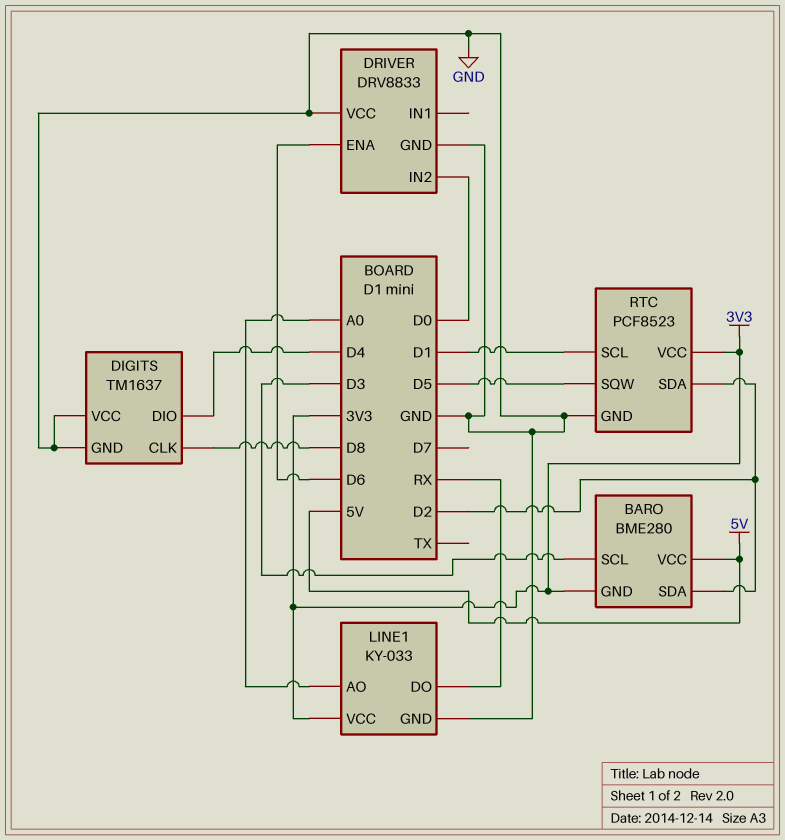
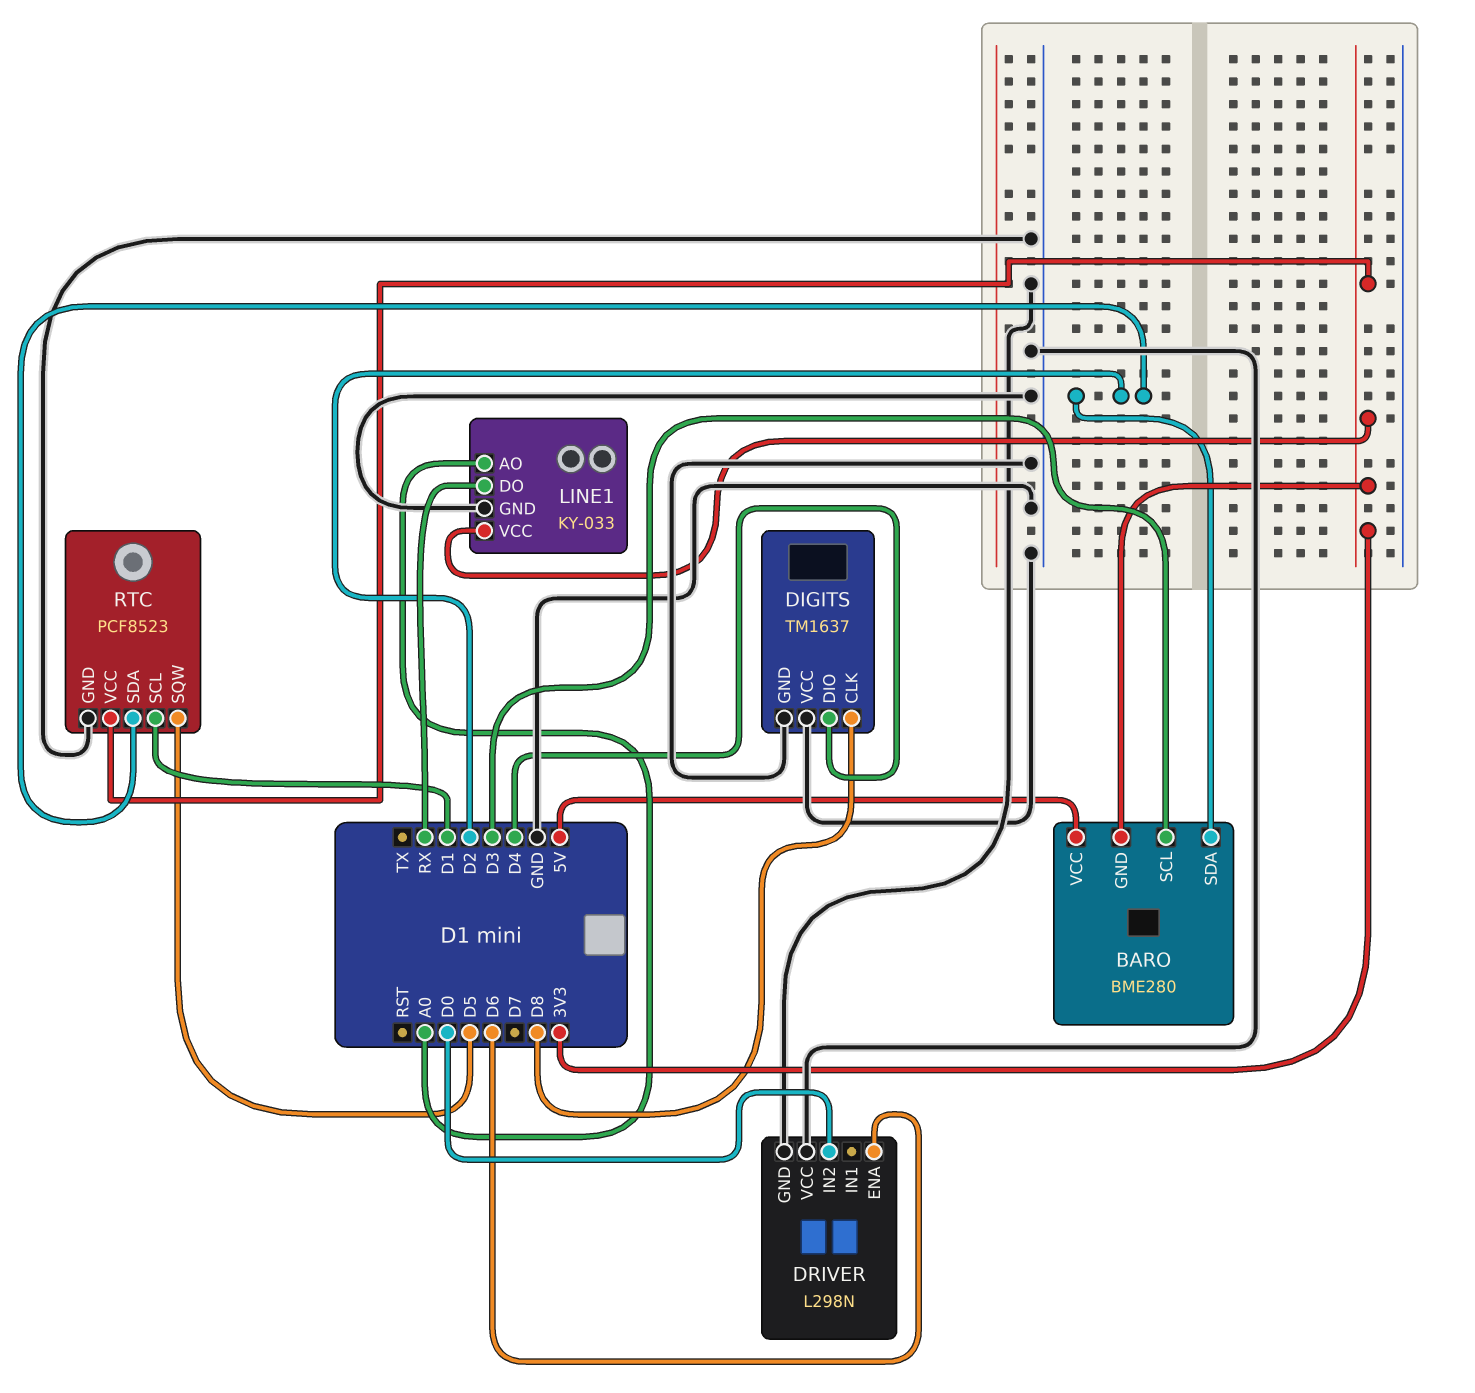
DRIVER: DRV8833 -> L298N

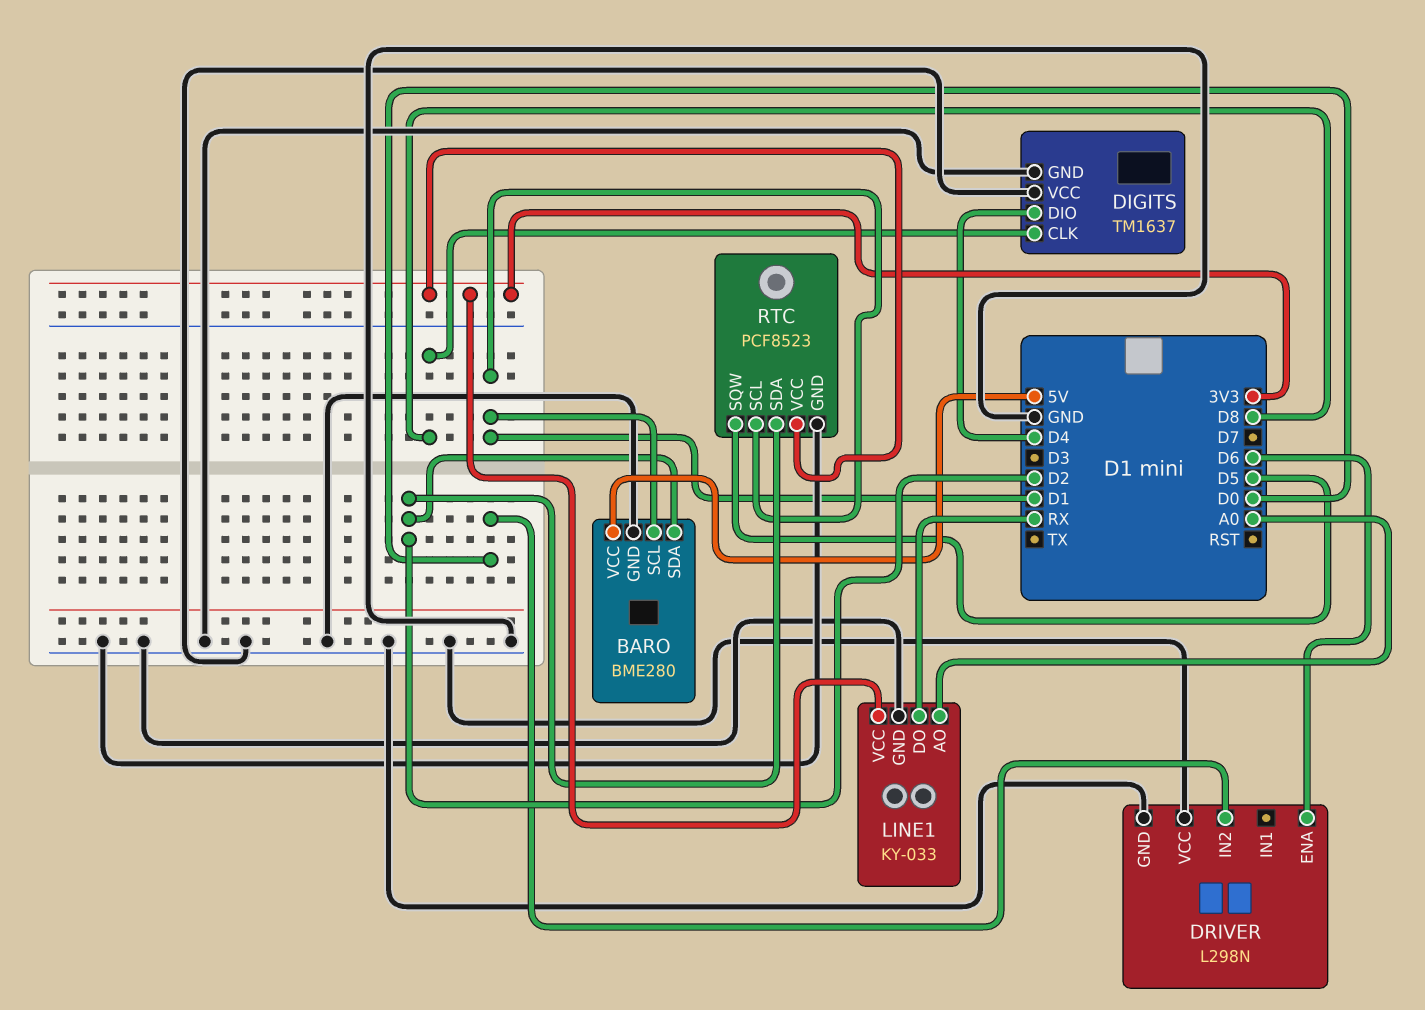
BARO pin GND: 3V3 -> GND
BARO pin SCL: D3 -> D1

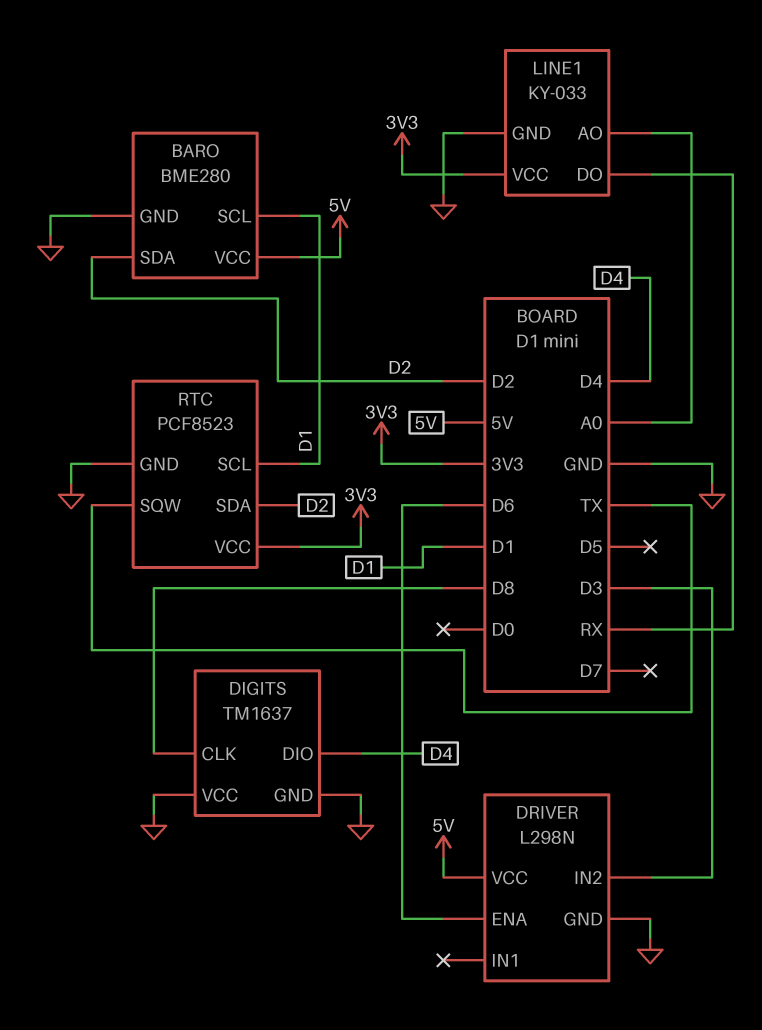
DRIVER pin IN2: D0 -> D3
DRIVER pin VCC: GND -> 5V
RTC pin SQW: D5 -> TX

